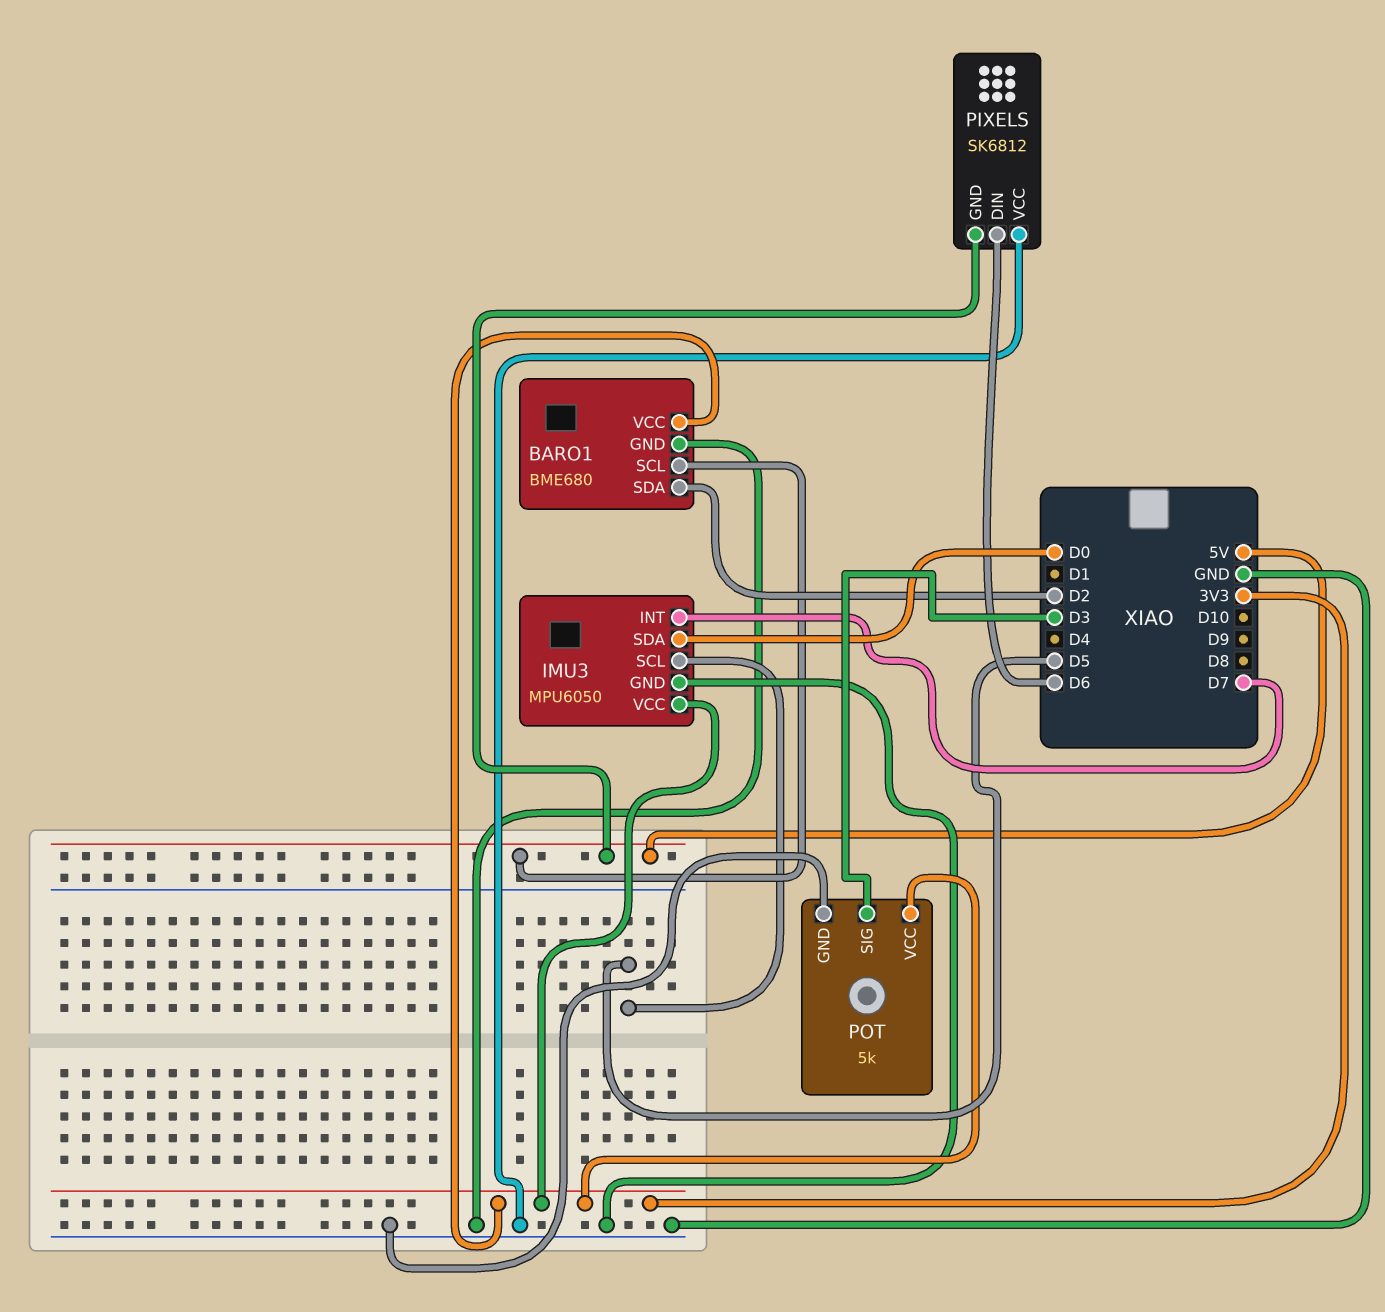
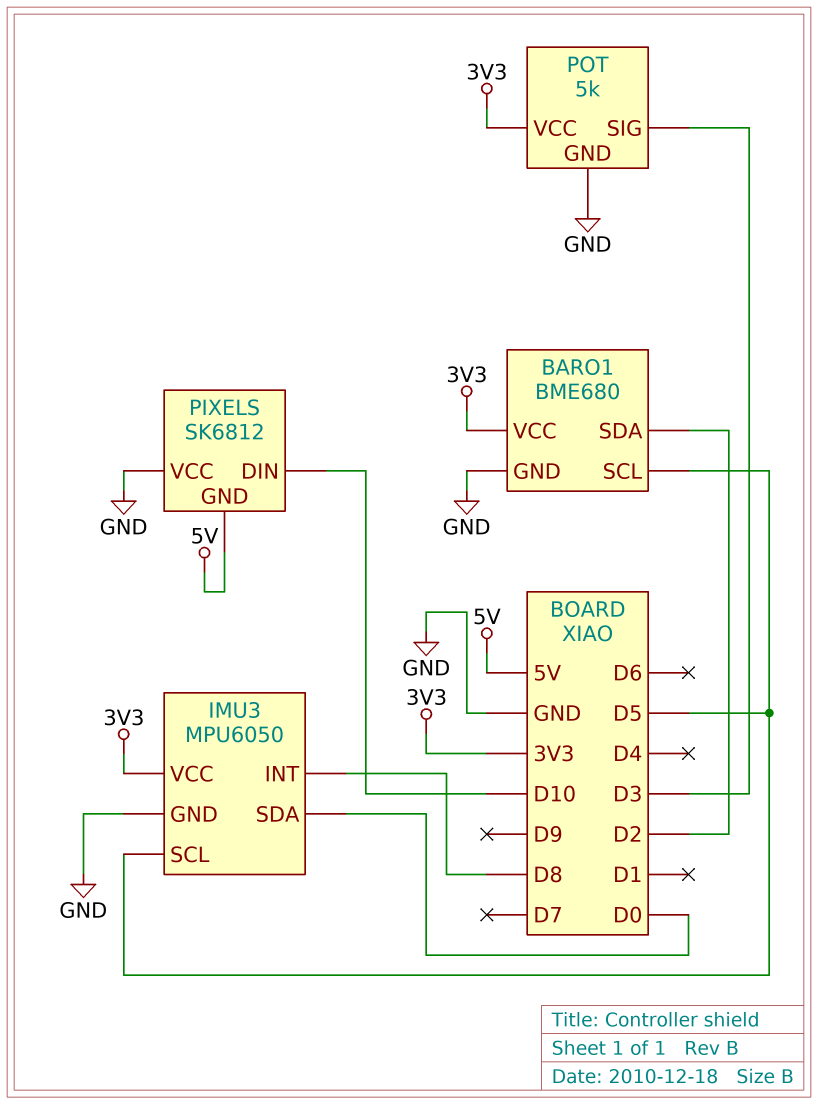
BARO1 pin SCL: 5V -> D5
IMU3 pin INT: D7 -> D8
PIXELS pin DIN: D6 -> D10

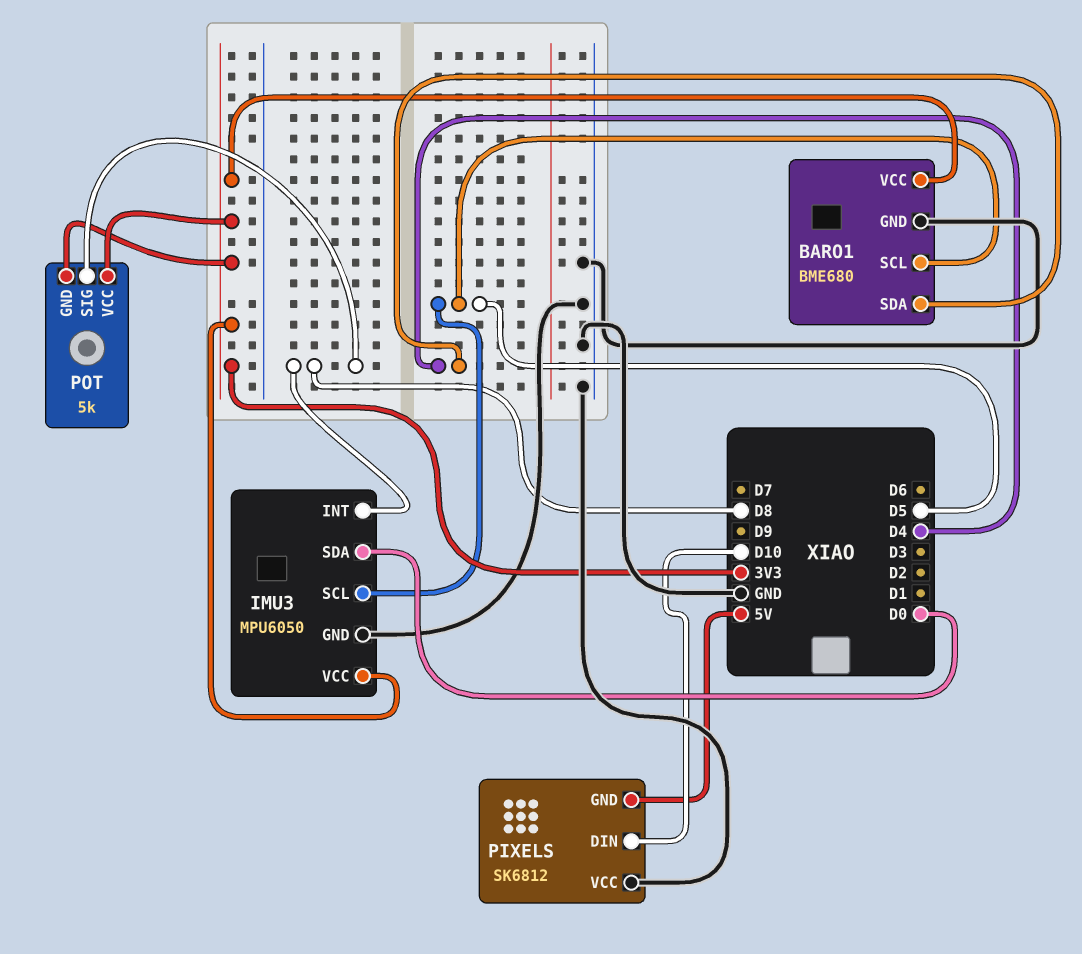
BARO1 pin SDA: D2 -> D4
POT pin GND: GND -> 3V3
POT pin SIG: D3 -> D8

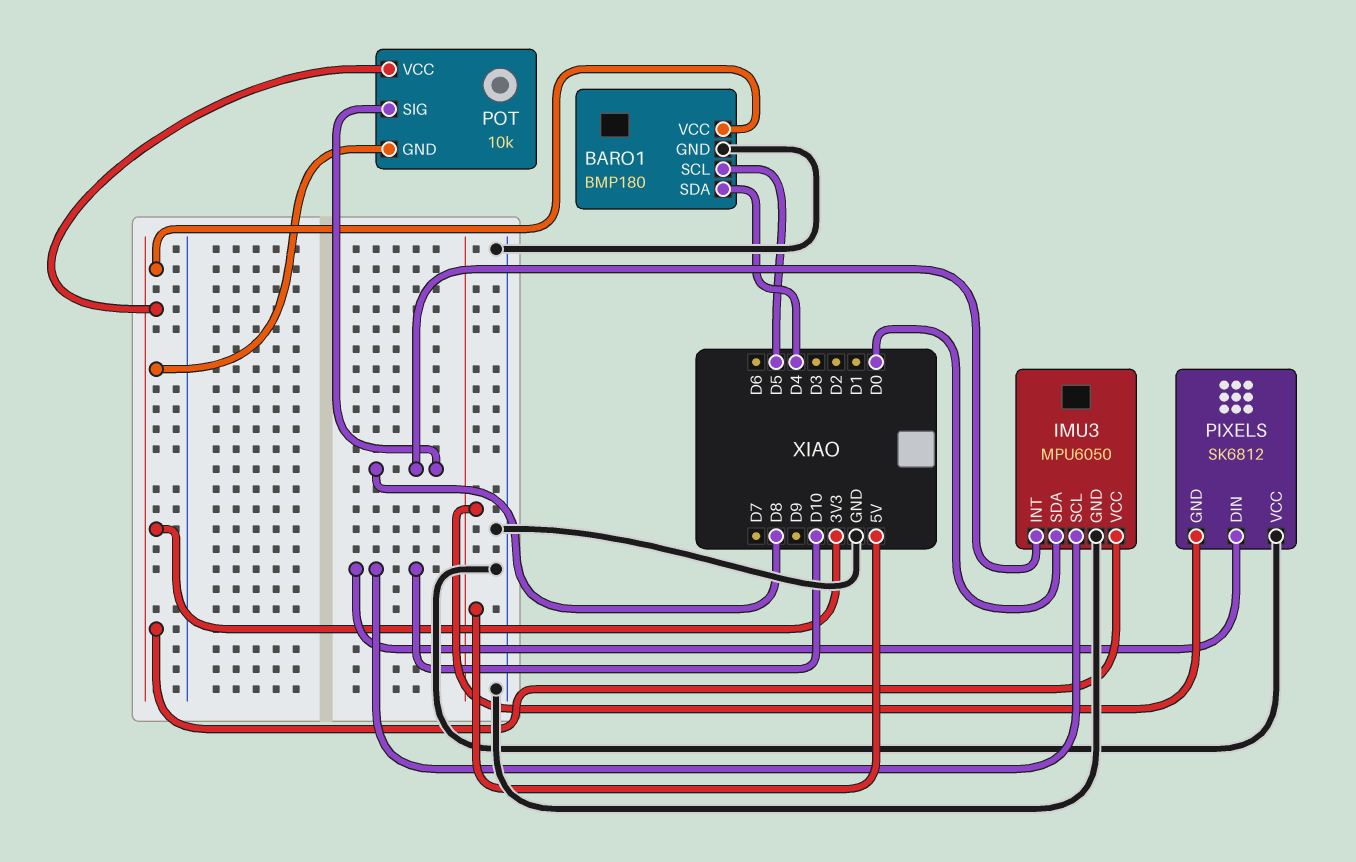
BARO1: BME680 -> BMP180
IMU3 pin SCL: D5 -> D10
POT: 5k -> 10k

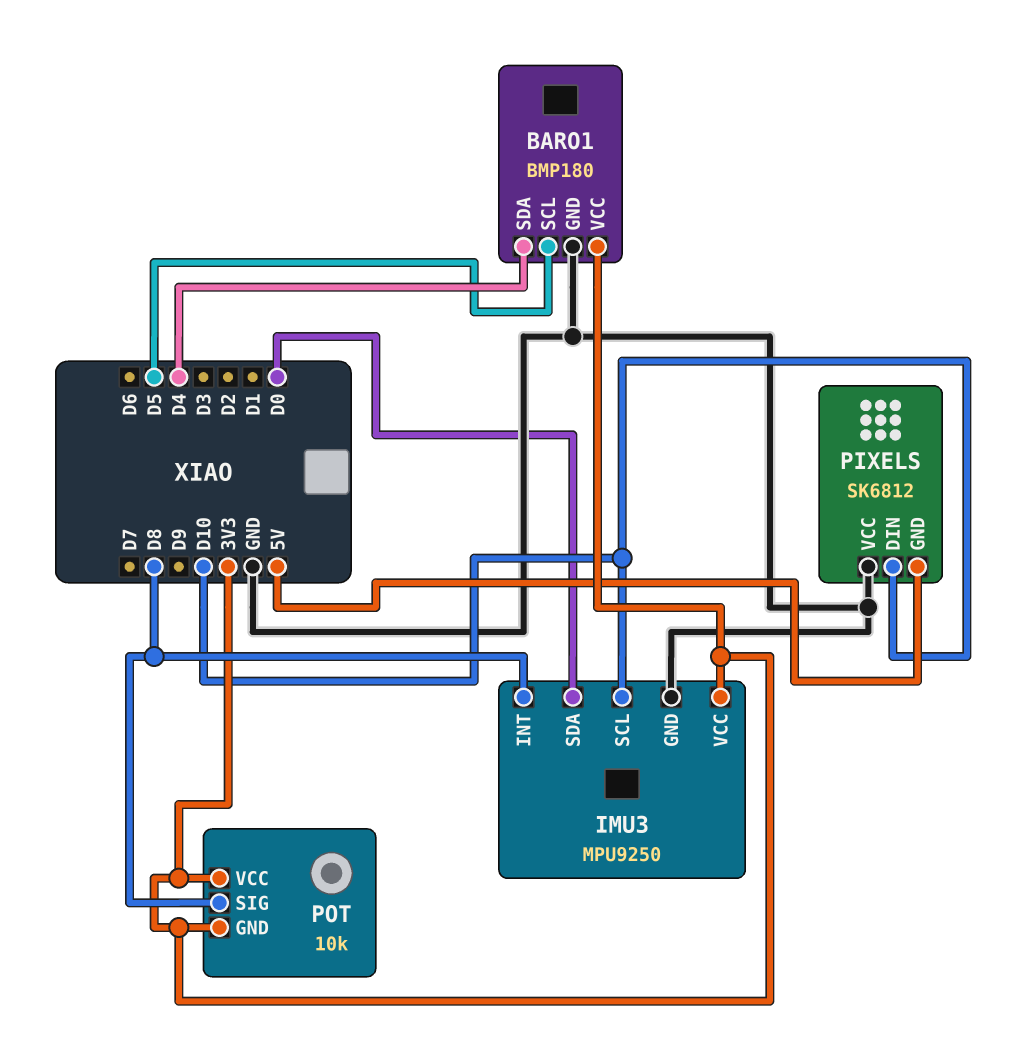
IMU3: MPU6050 -> MPU9250

